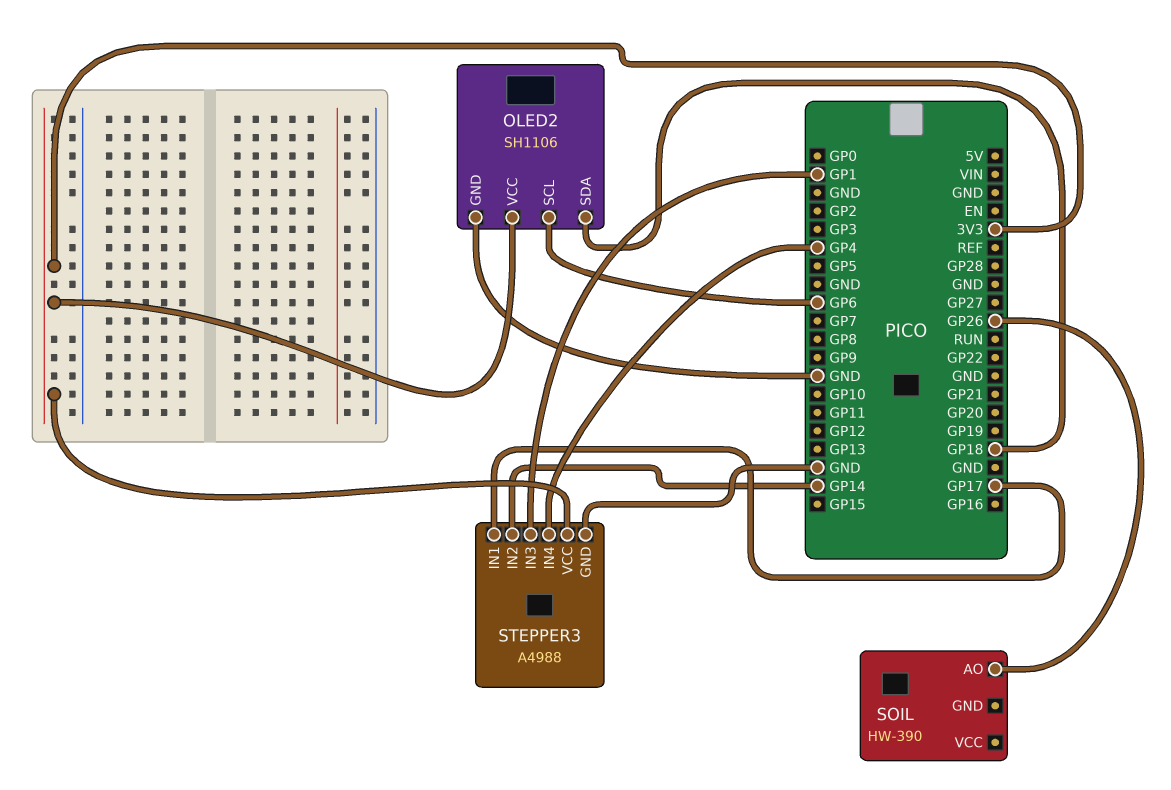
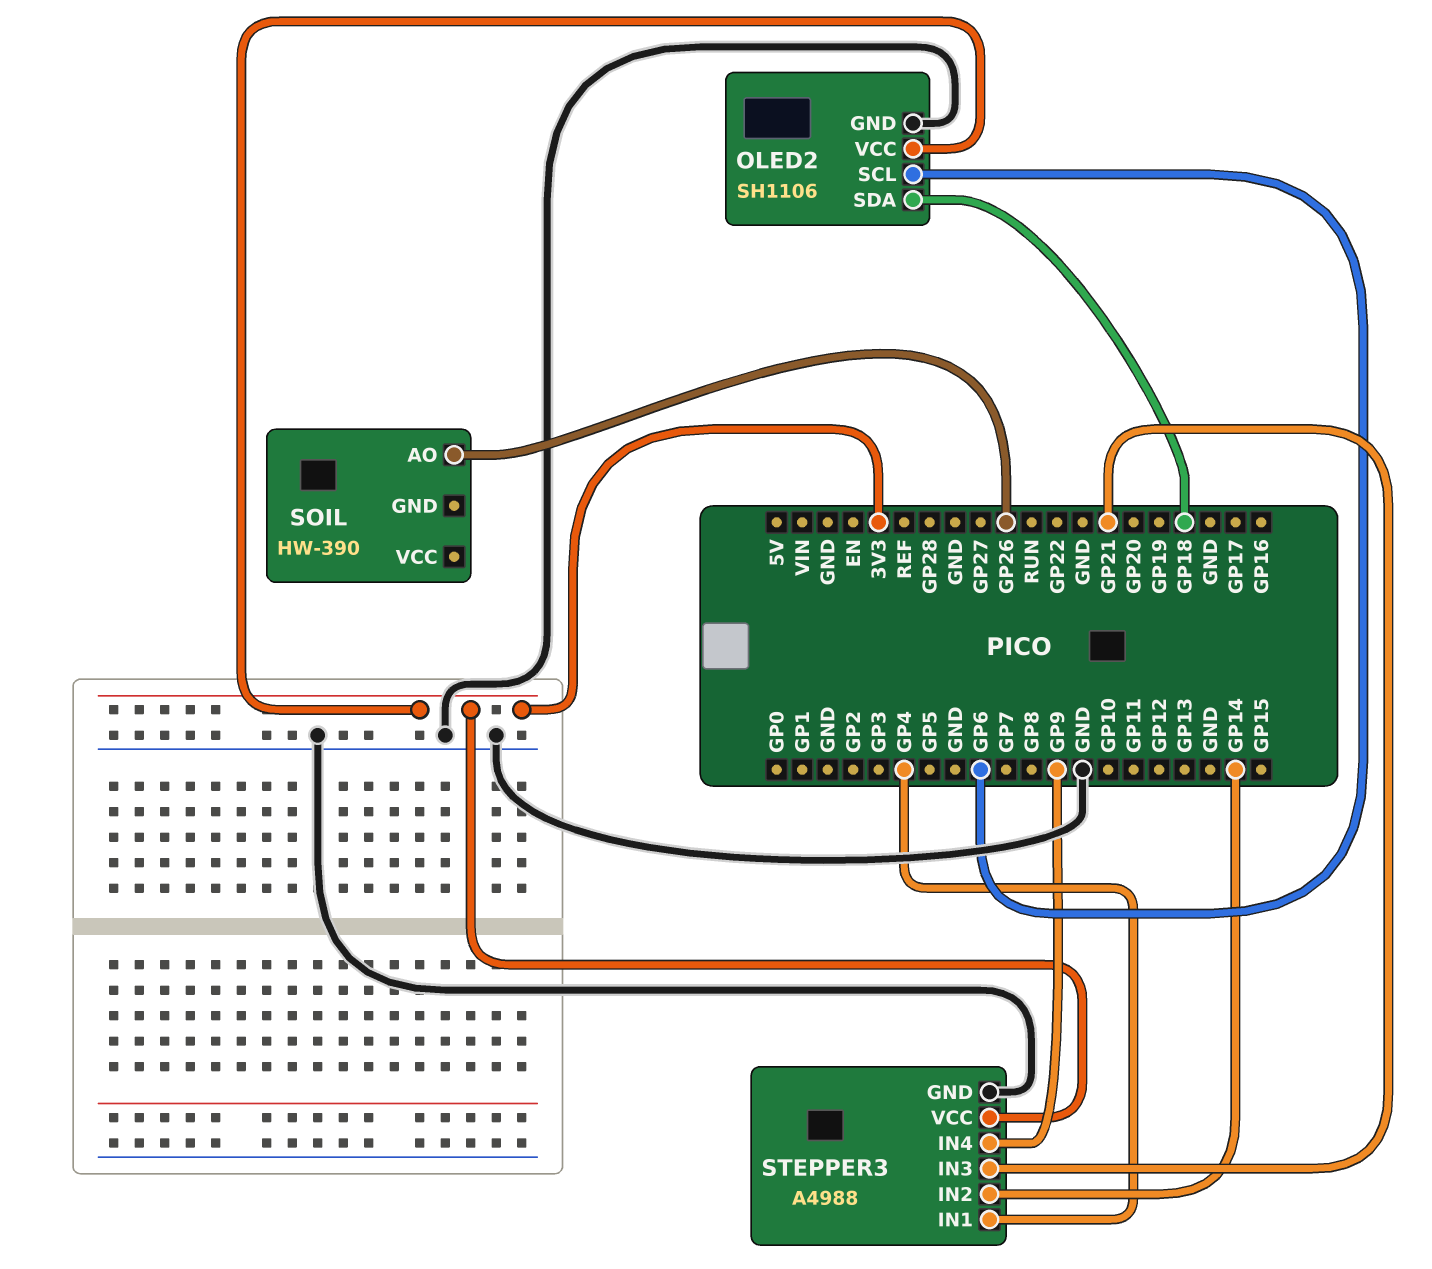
STEPPER3 pin IN1: GP17 -> GP4
STEPPER3 pin IN3: GP1 -> GP21
STEPPER3 pin IN4: GP4 -> GP9

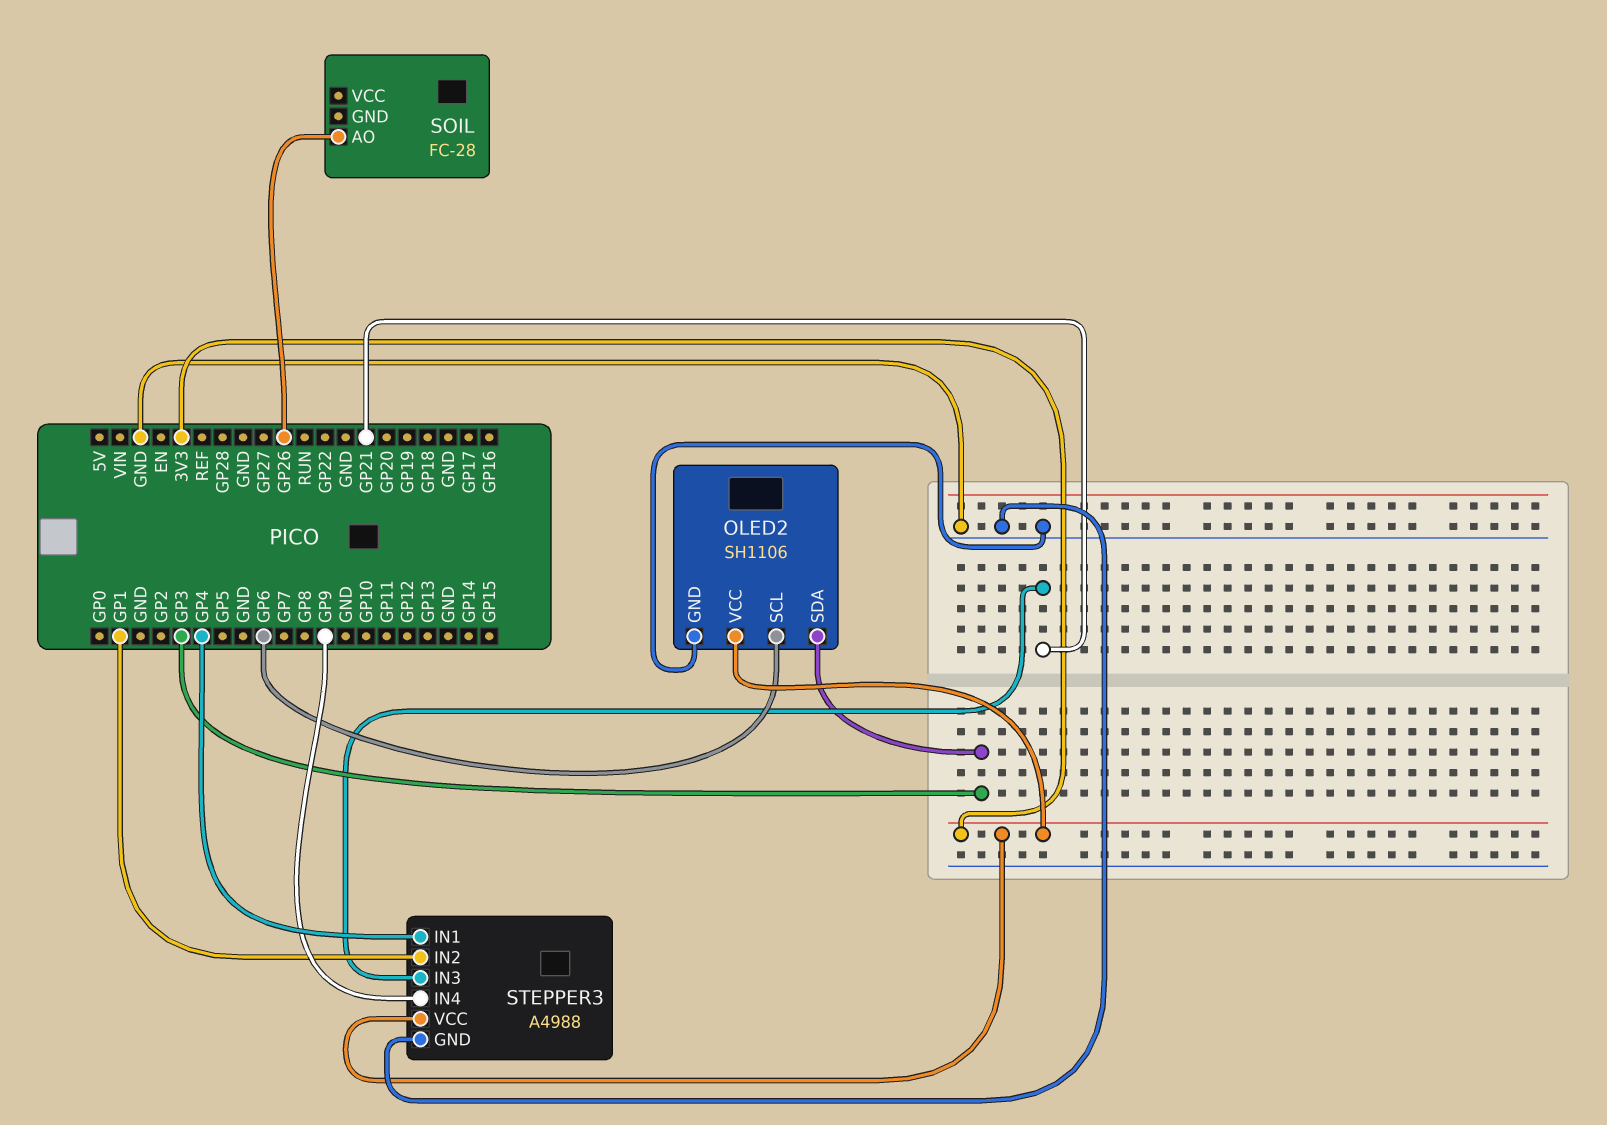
OLED2 pin SDA: GP18 -> GP3
SOIL: HW-390 -> FC-28
STEPPER3 pin IN2: GP14 -> GP1

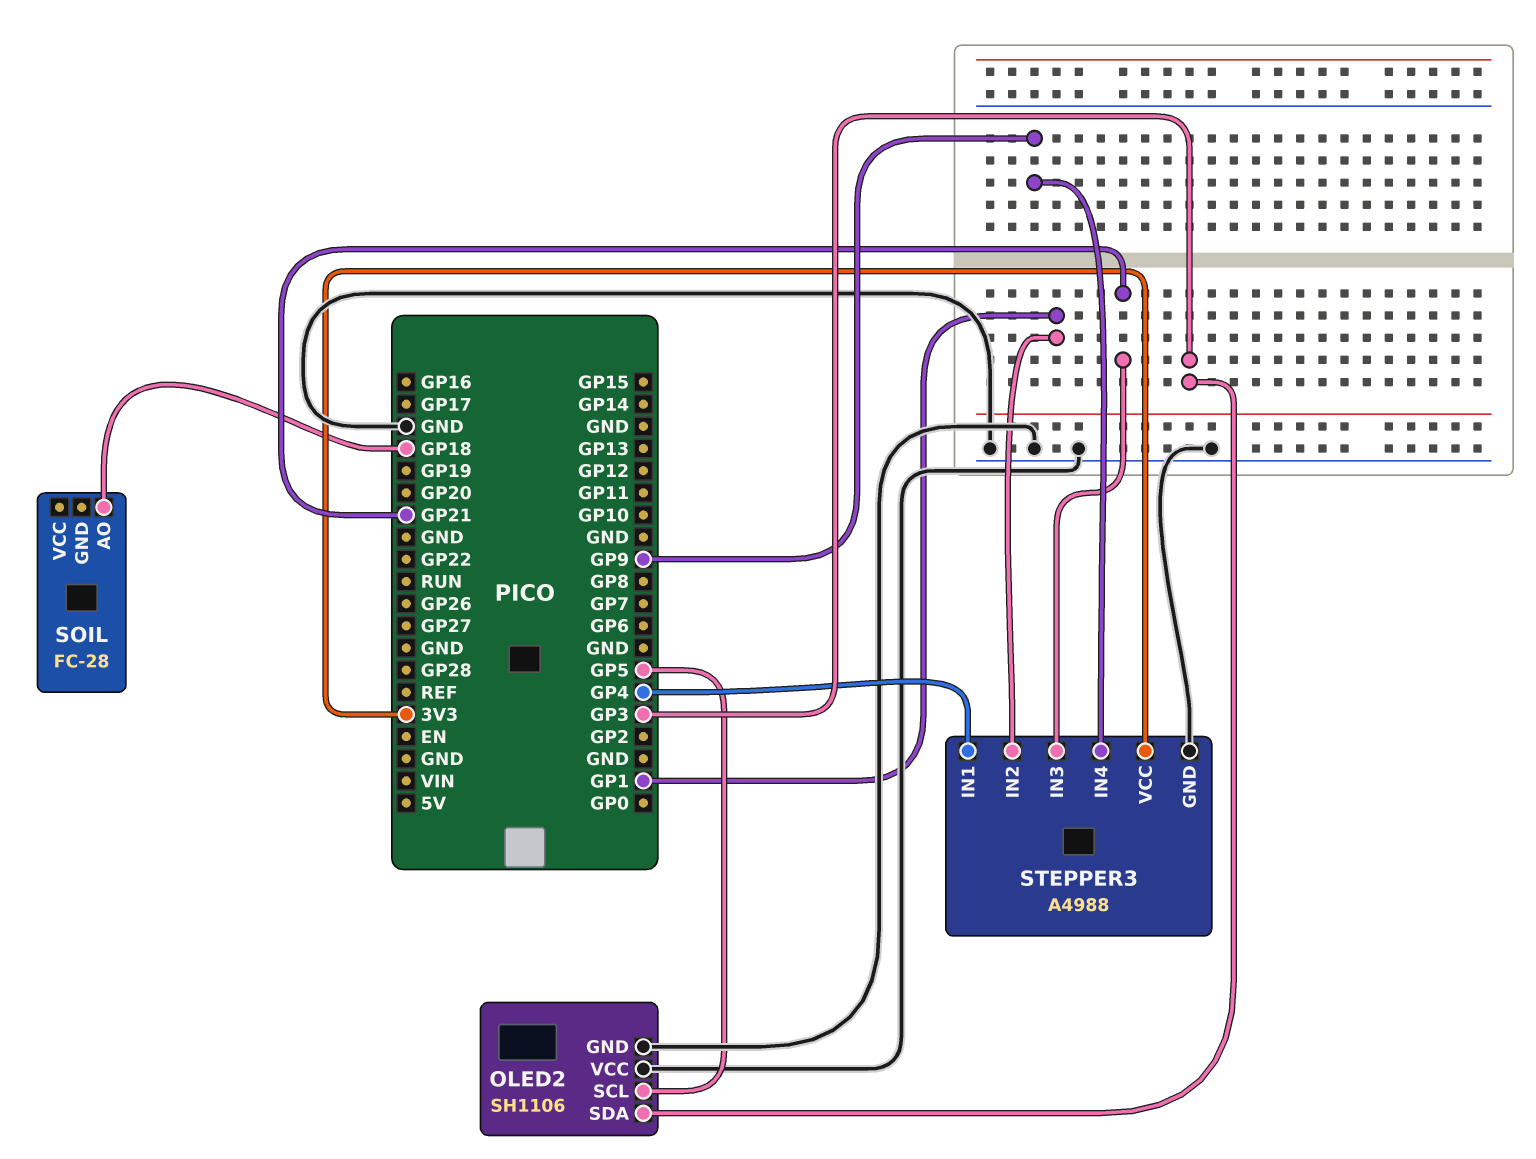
OLED2 pin SCL: GP6 -> GP5
OLED2 pin VCC: 3V3 -> GND
SOIL pin AO: GP26 -> GP18

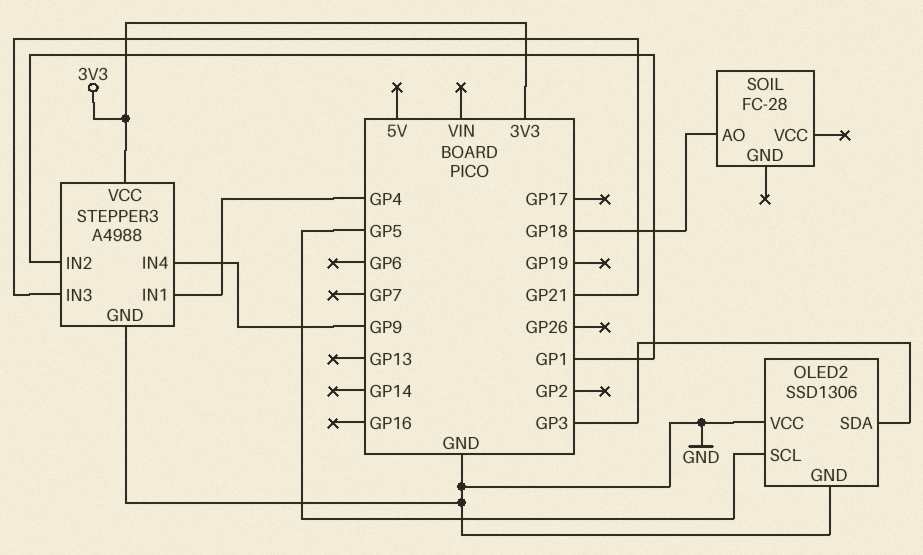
OLED2: SH1106 -> SSD1306

